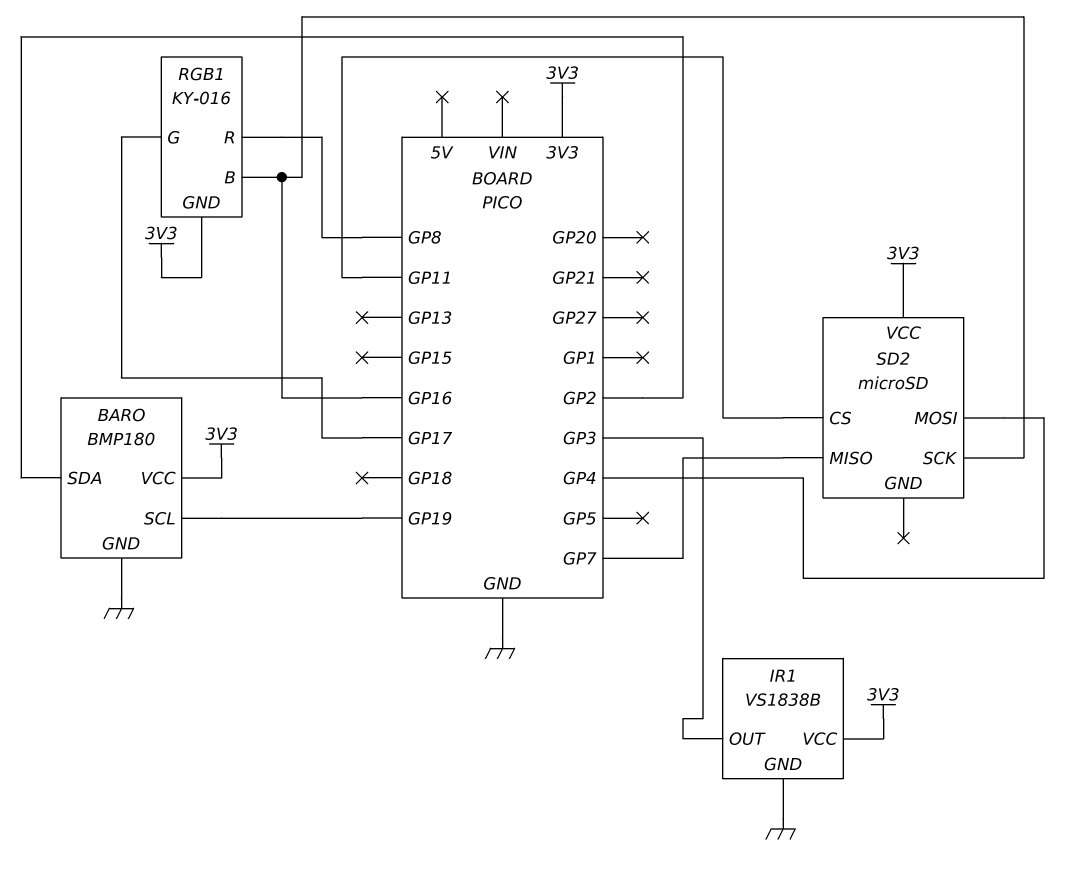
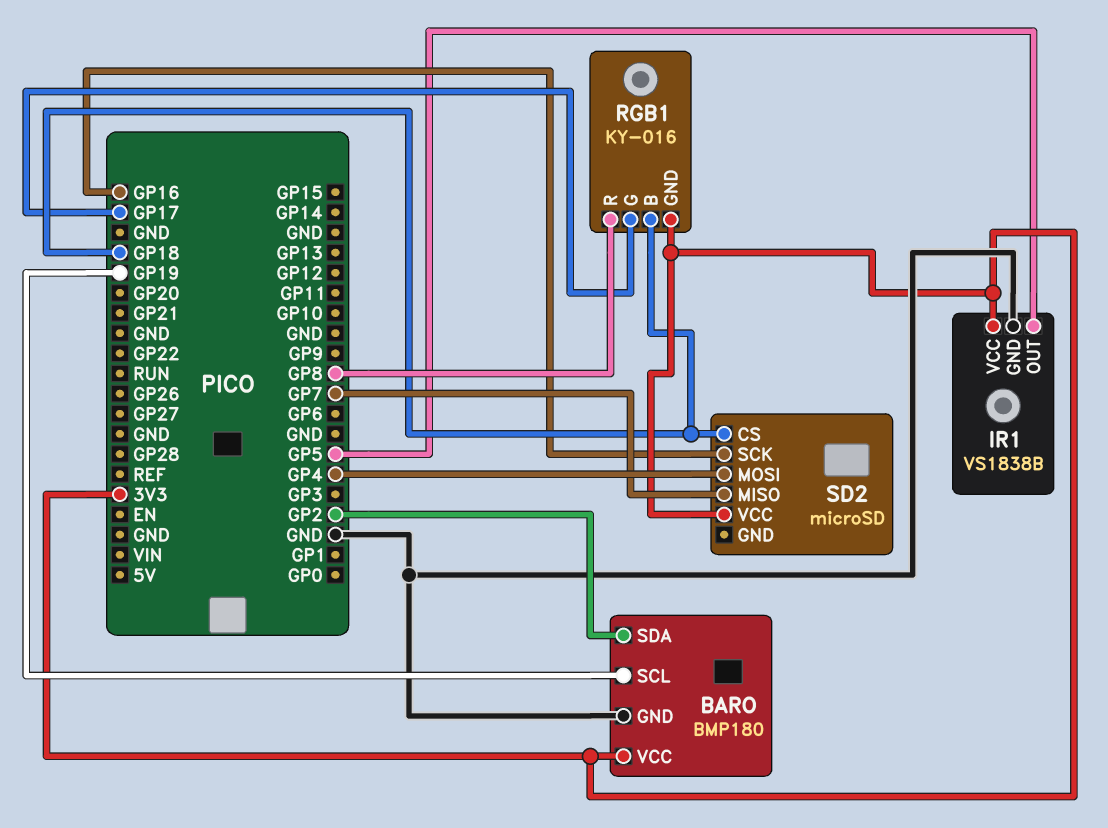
IR1 pin OUT: GP3 -> GP5
RGB1 pin B: GP16 -> GP18
SD2 pin CS: GP11 -> GP18

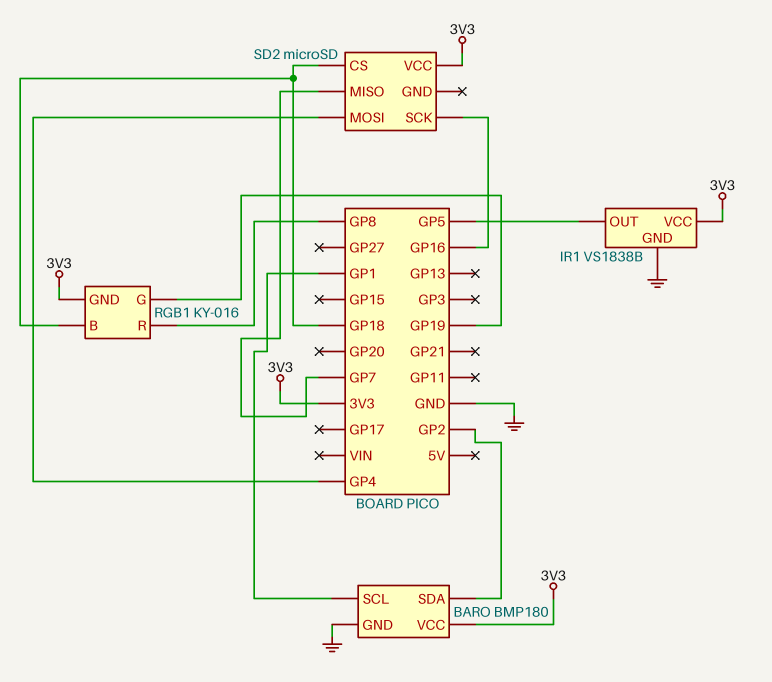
BARO pin SCL: GP19 -> GP1
RGB1 pin G: GP17 -> GP19

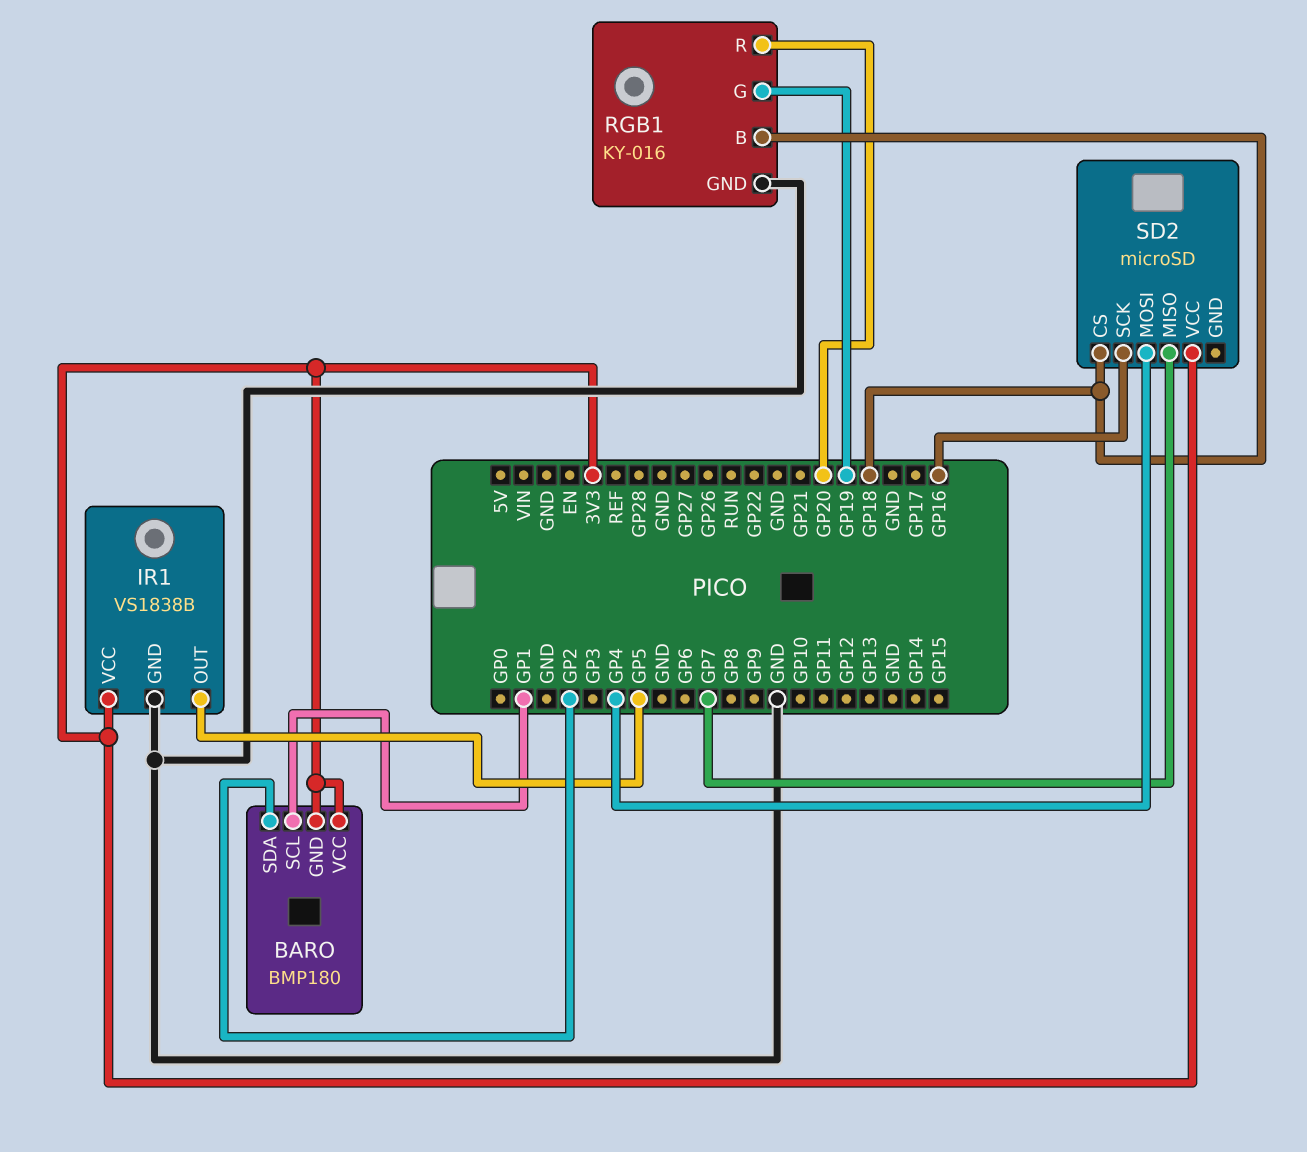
BARO pin GND: GND -> 3V3
RGB1 pin GND: 3V3 -> GND
RGB1 pin R: GP8 -> GP20

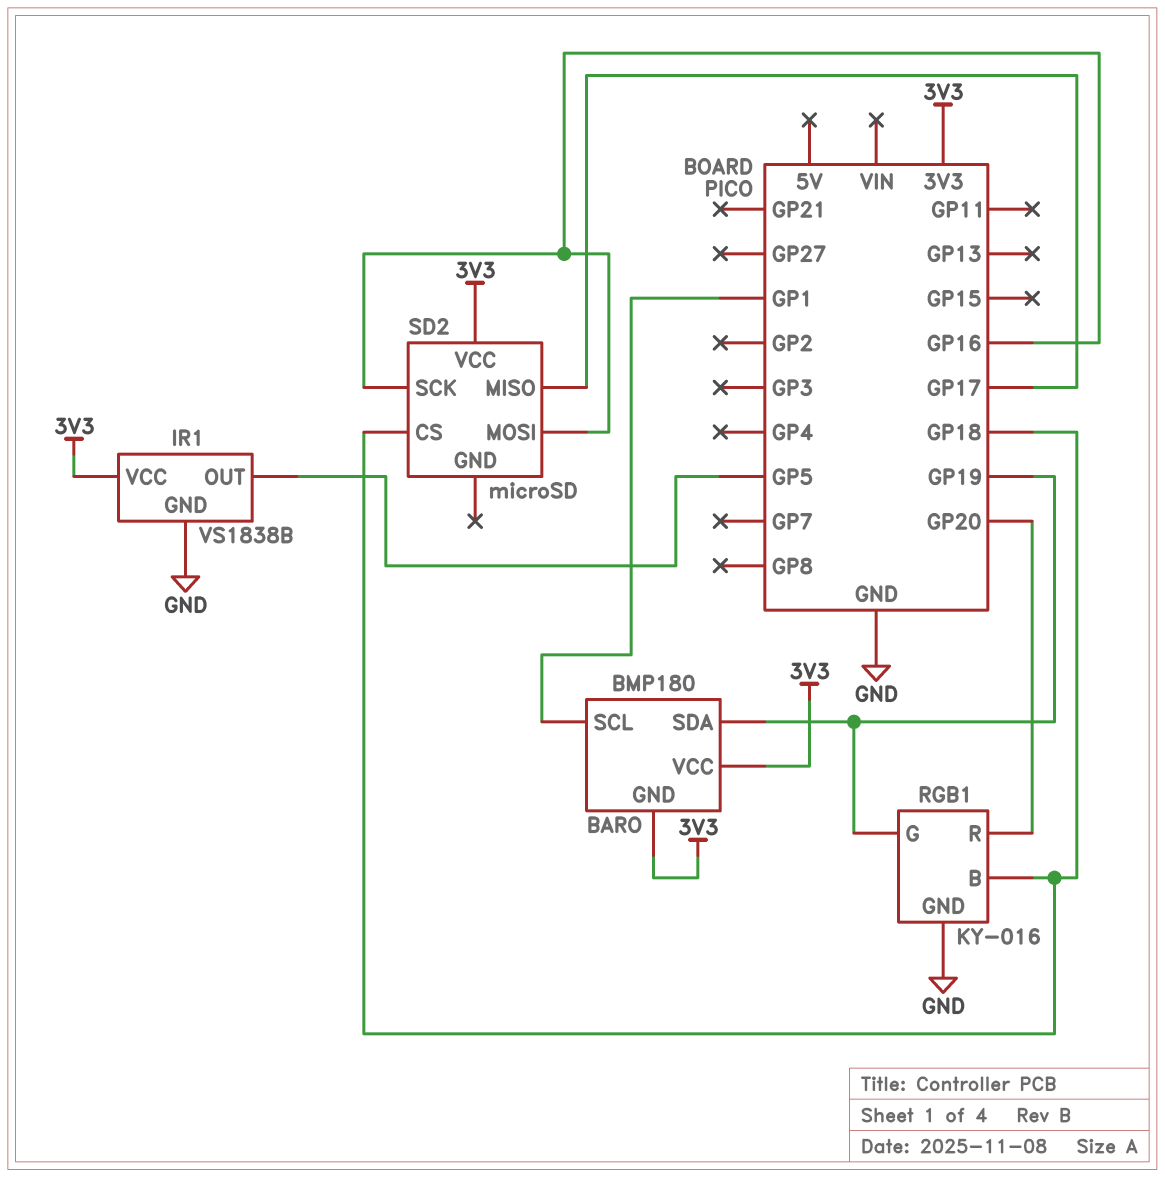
BARO pin SDA: GP2 -> GP19
SD2 pin MISO: GP7 -> GP17
SD2 pin MOSI: GP4 -> GP16

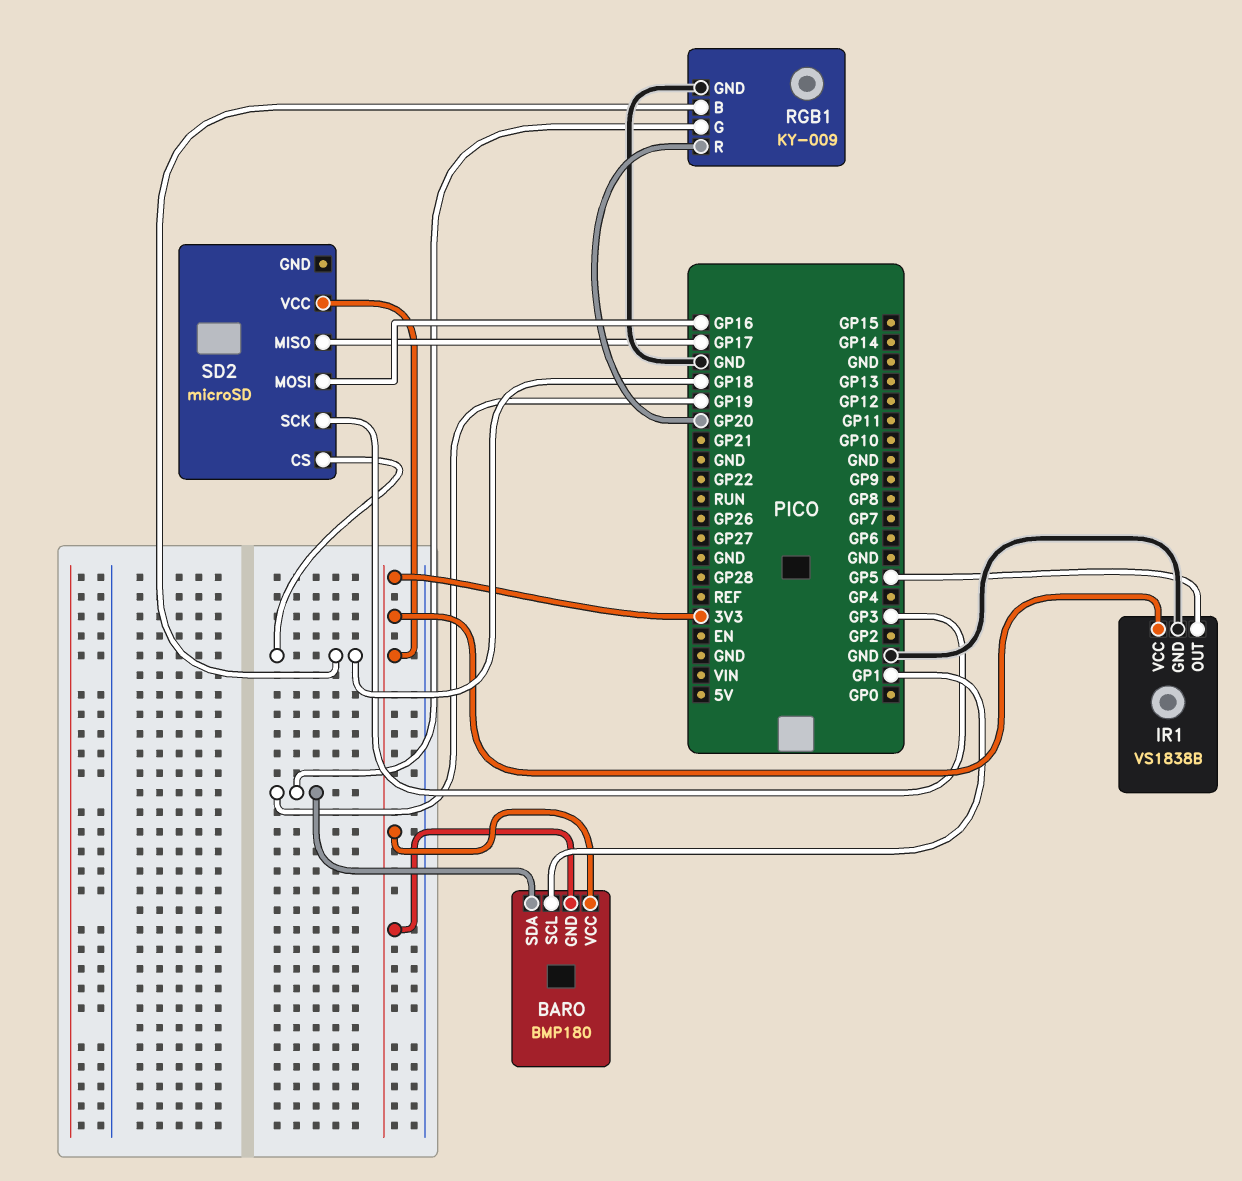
RGB1: KY-016 -> KY-009
SD2 pin SCK: GP16 -> GP3

